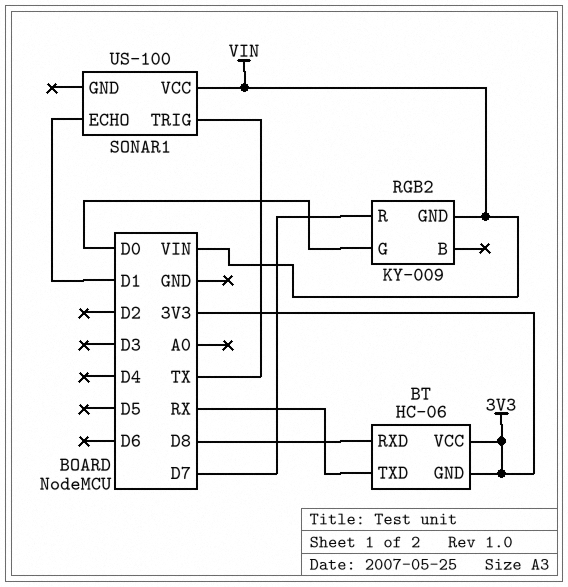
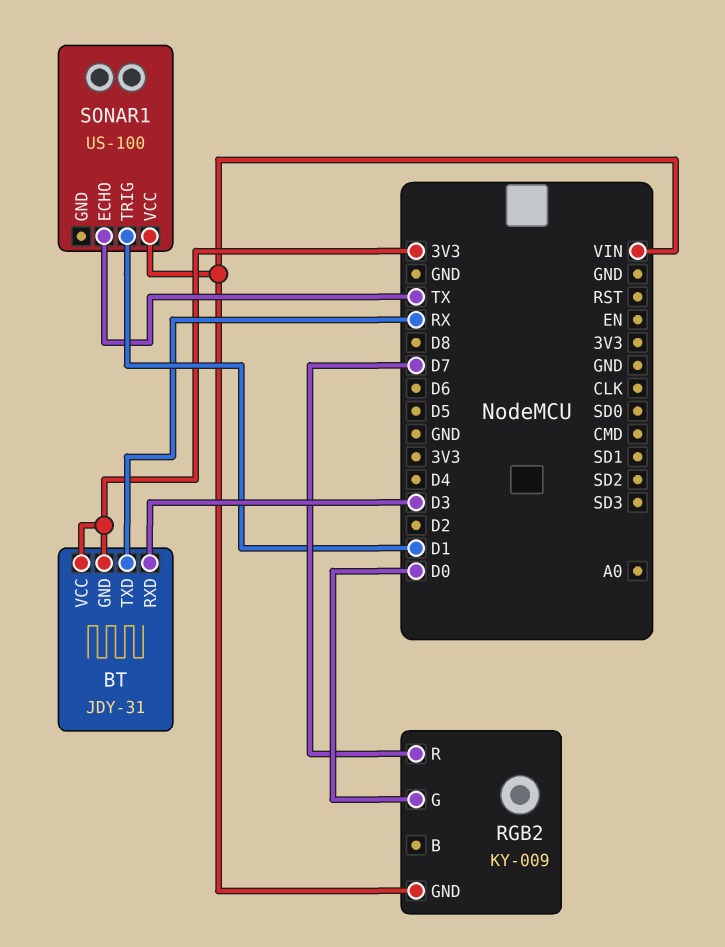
BT: HC-06 -> JDY-31
BT pin RXD: D8 -> D3
SONAR1 pin ECHO: D1 -> TX
SONAR1 pin TRIG: TX -> D1

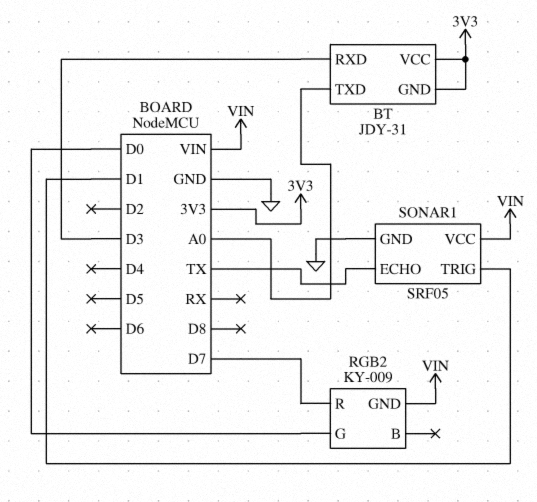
BT pin TXD: RX -> A0
SONAR1: US-100 -> SRF05
SONAR1 pin GND: none -> GND

